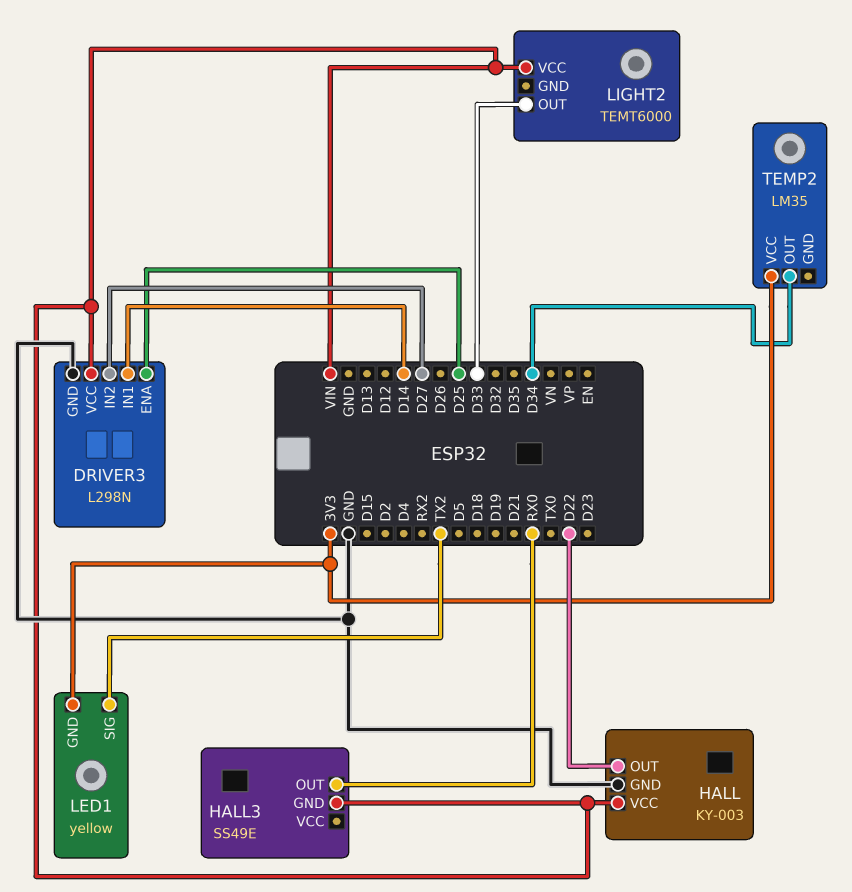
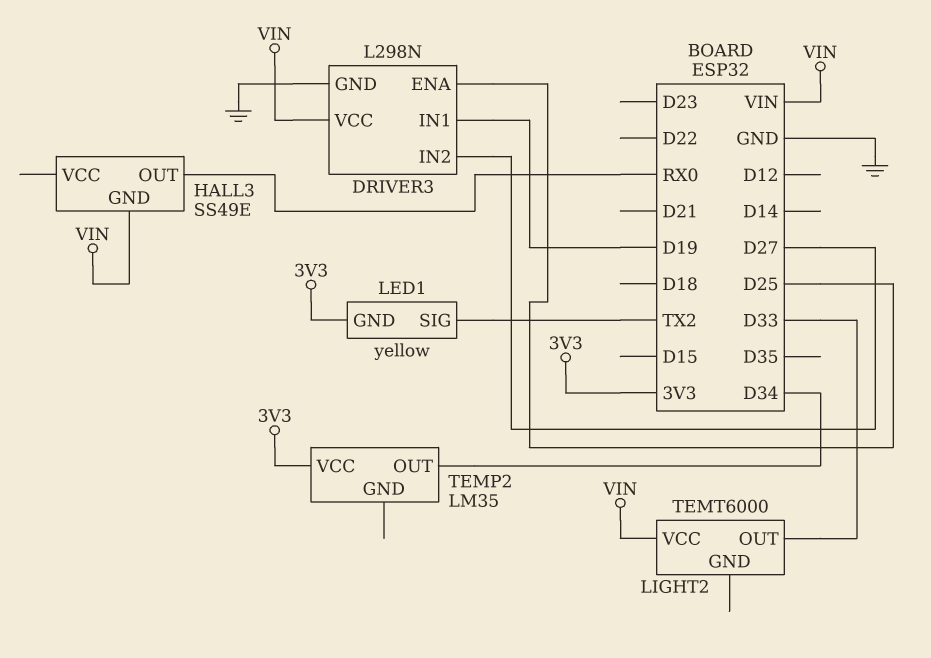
DRIVER3 pin IN1: D14 -> D19
HALL: KY-003 -> none
HALL pin GND: GND -> none
HALL pin OUT: D22 -> none
HALL pin VCC: VIN -> none

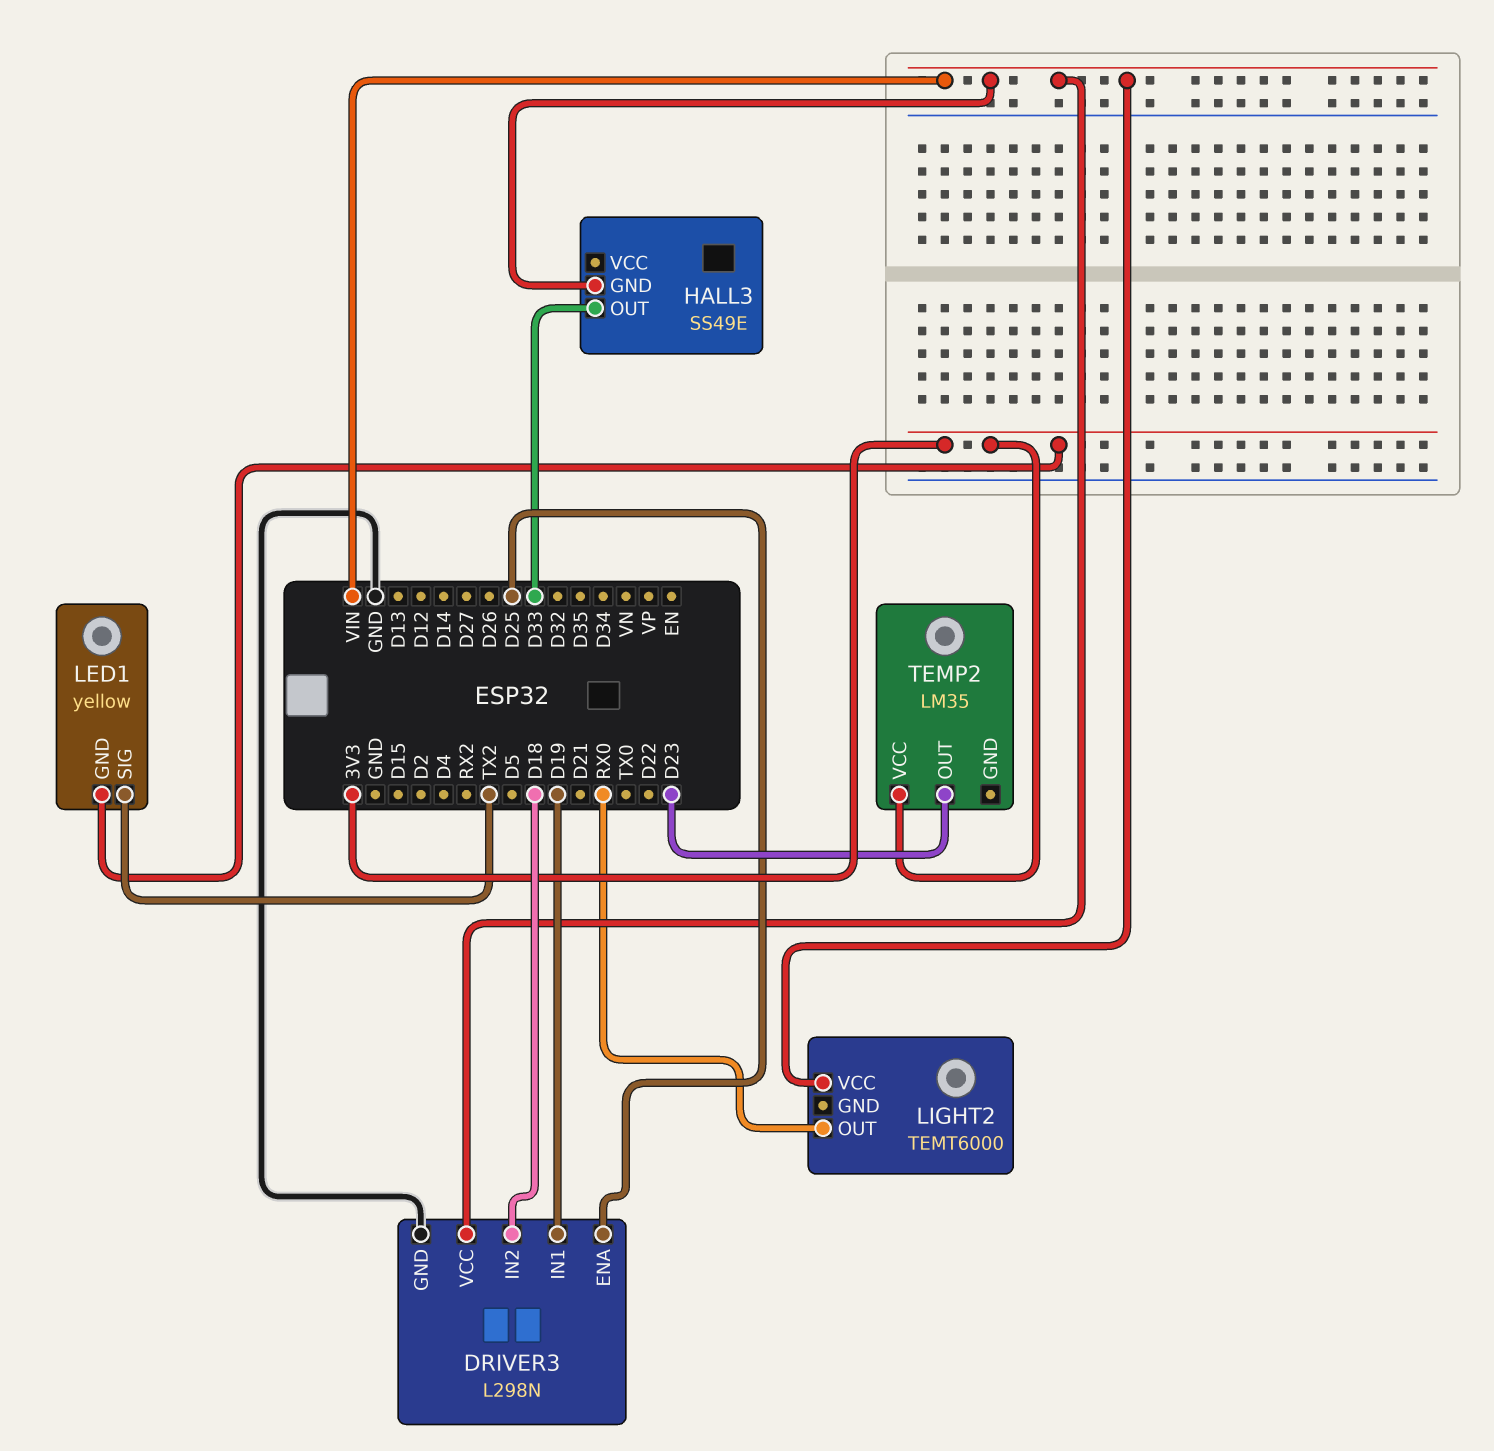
DRIVER3 pin IN2: D27 -> D18
HALL3 pin OUT: RX0 -> D33
LIGHT2 pin OUT: D33 -> RX0
TEMP2 pin OUT: D34 -> D23

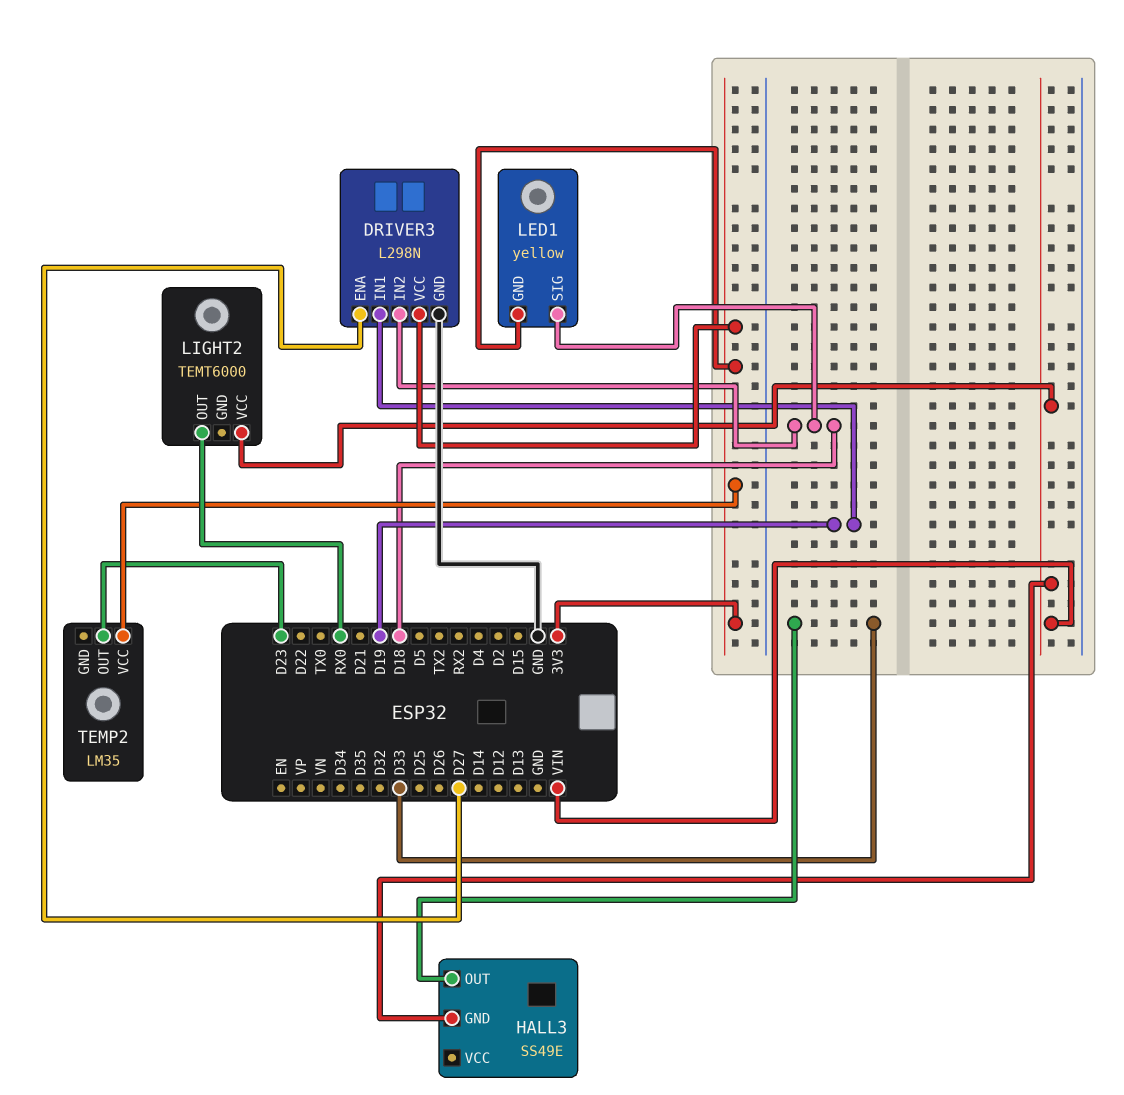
DRIVER3 pin ENA: D25 -> D27
DRIVER3 pin VCC: VIN -> 3V3
LED1 pin SIG: TX2 -> D18

